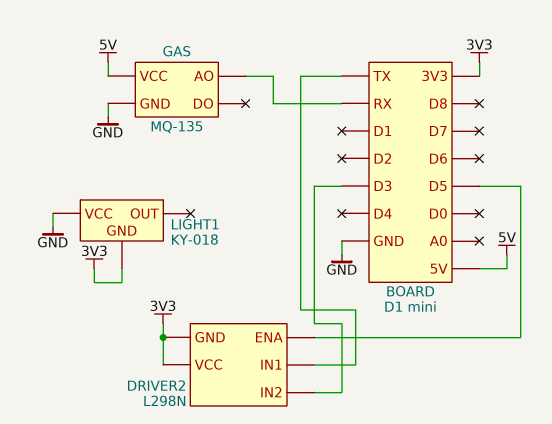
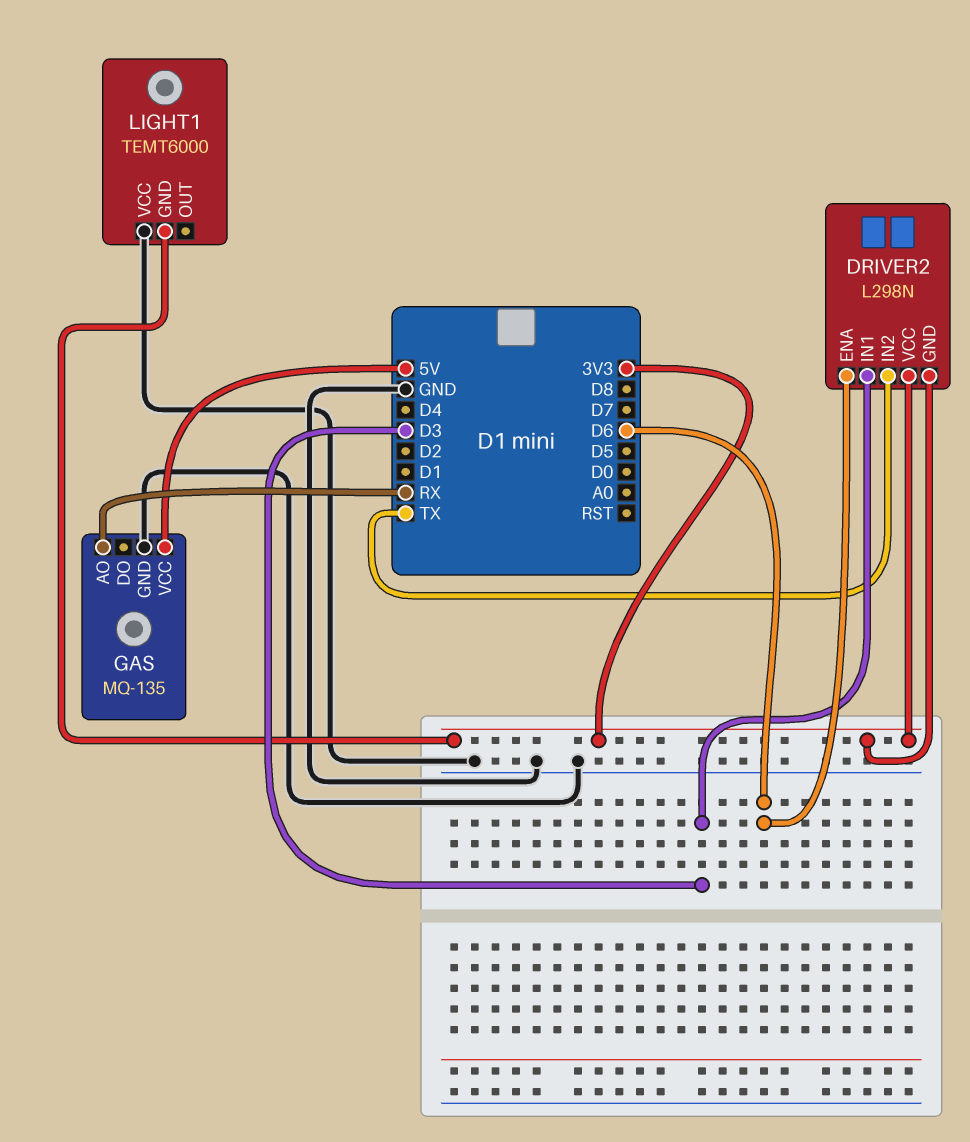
DRIVER2 pin ENA: D5 -> D6
DRIVER2 pin IN1: TX -> D3
DRIVER2 pin IN2: D3 -> TX
LIGHT1: KY-018 -> TEMT6000

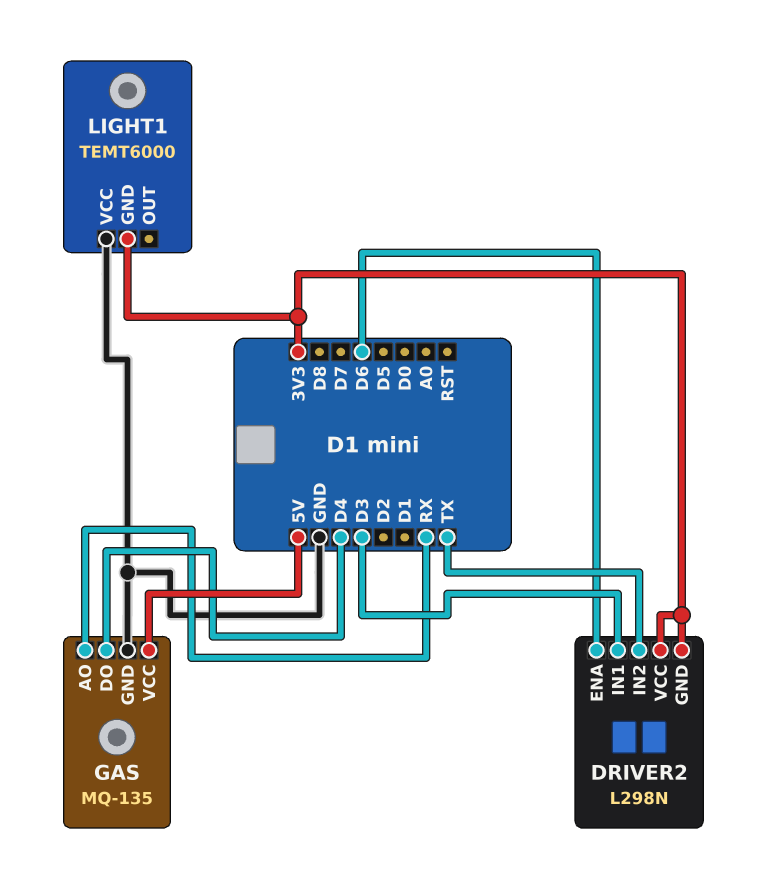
GAS pin DO: none -> D4

